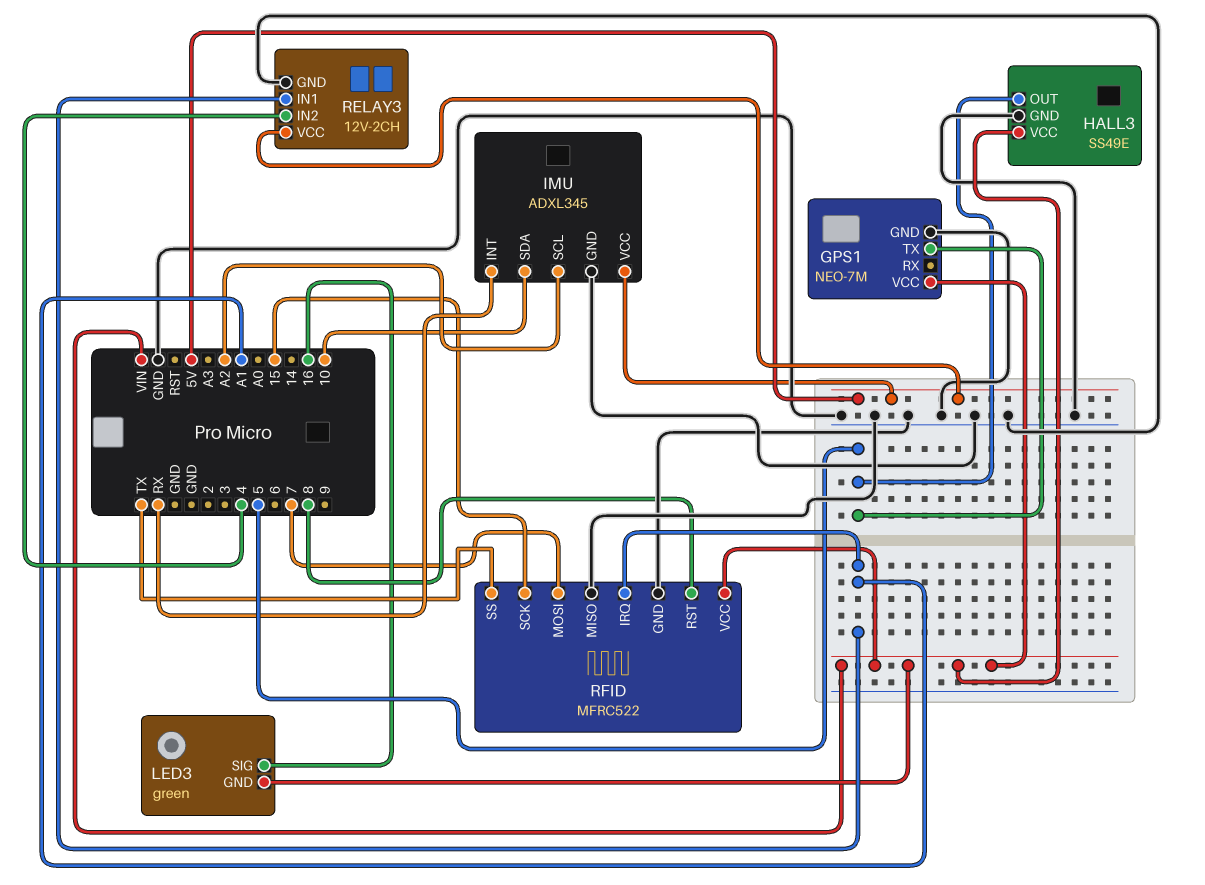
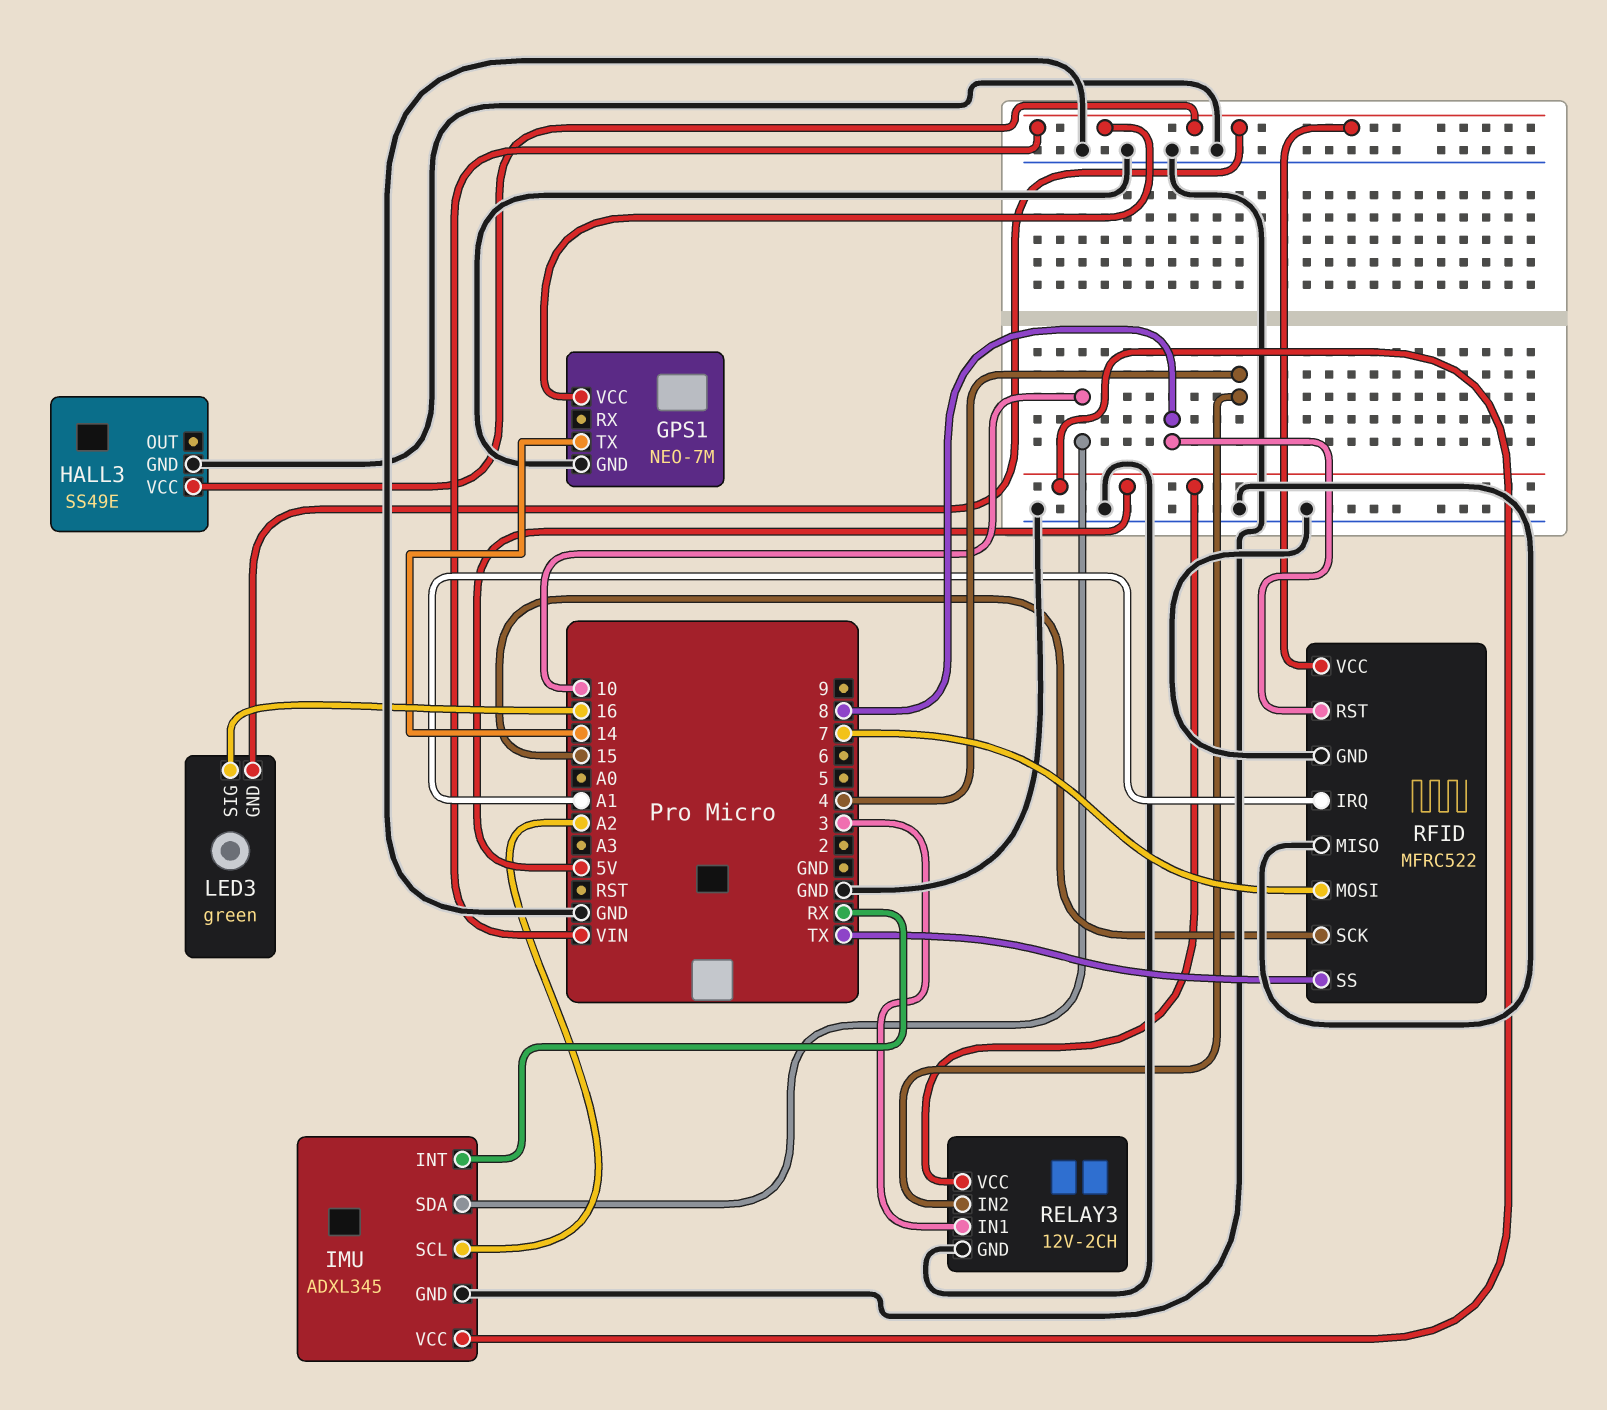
GPS1 pin TX: 5 -> 14
HALL3 pin OUT: 5 -> none
RELAY3 pin IN1: A1 -> 3

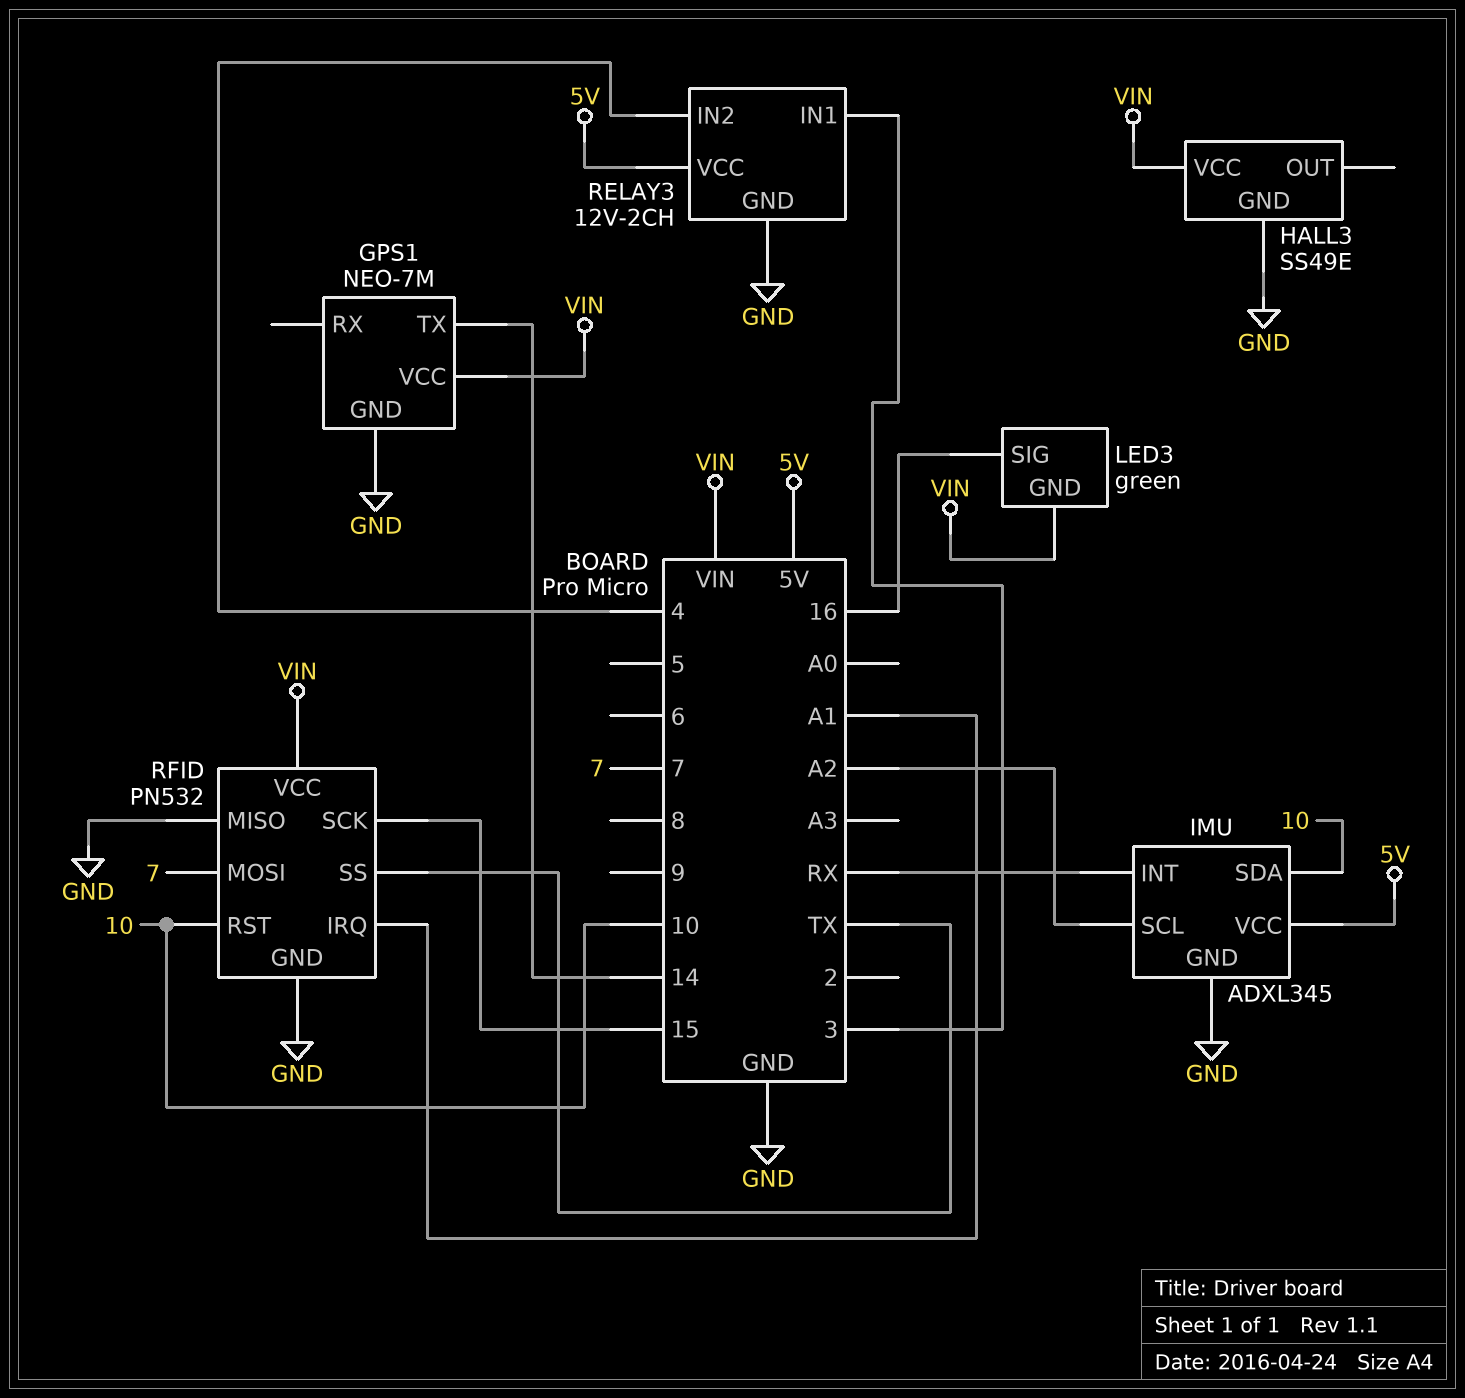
RFID: MFRC522 -> PN532
RFID pin RST: 8 -> 10

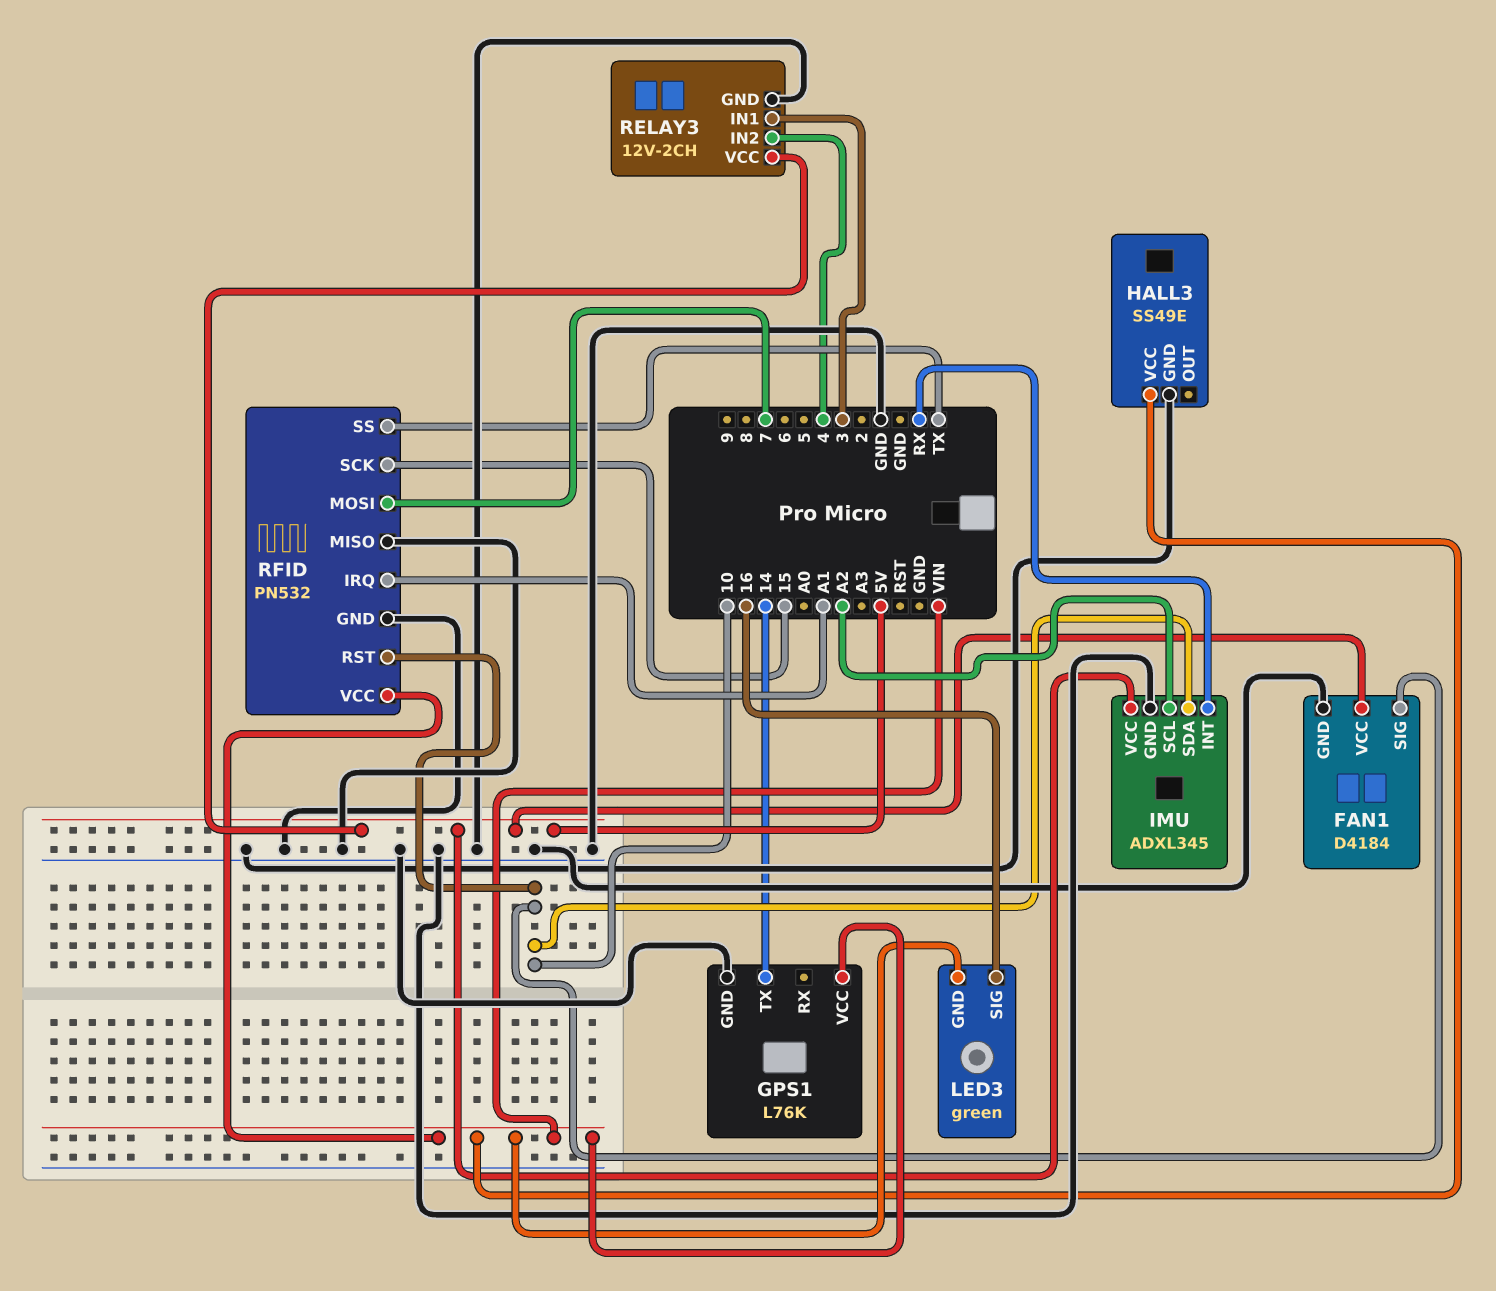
FAN1: none -> D4184
FAN1 pin GND: none -> GND
FAN1 pin SIG: none -> 10
FAN1 pin VCC: none -> 5V
GPS1: NEO-7M -> L76K

